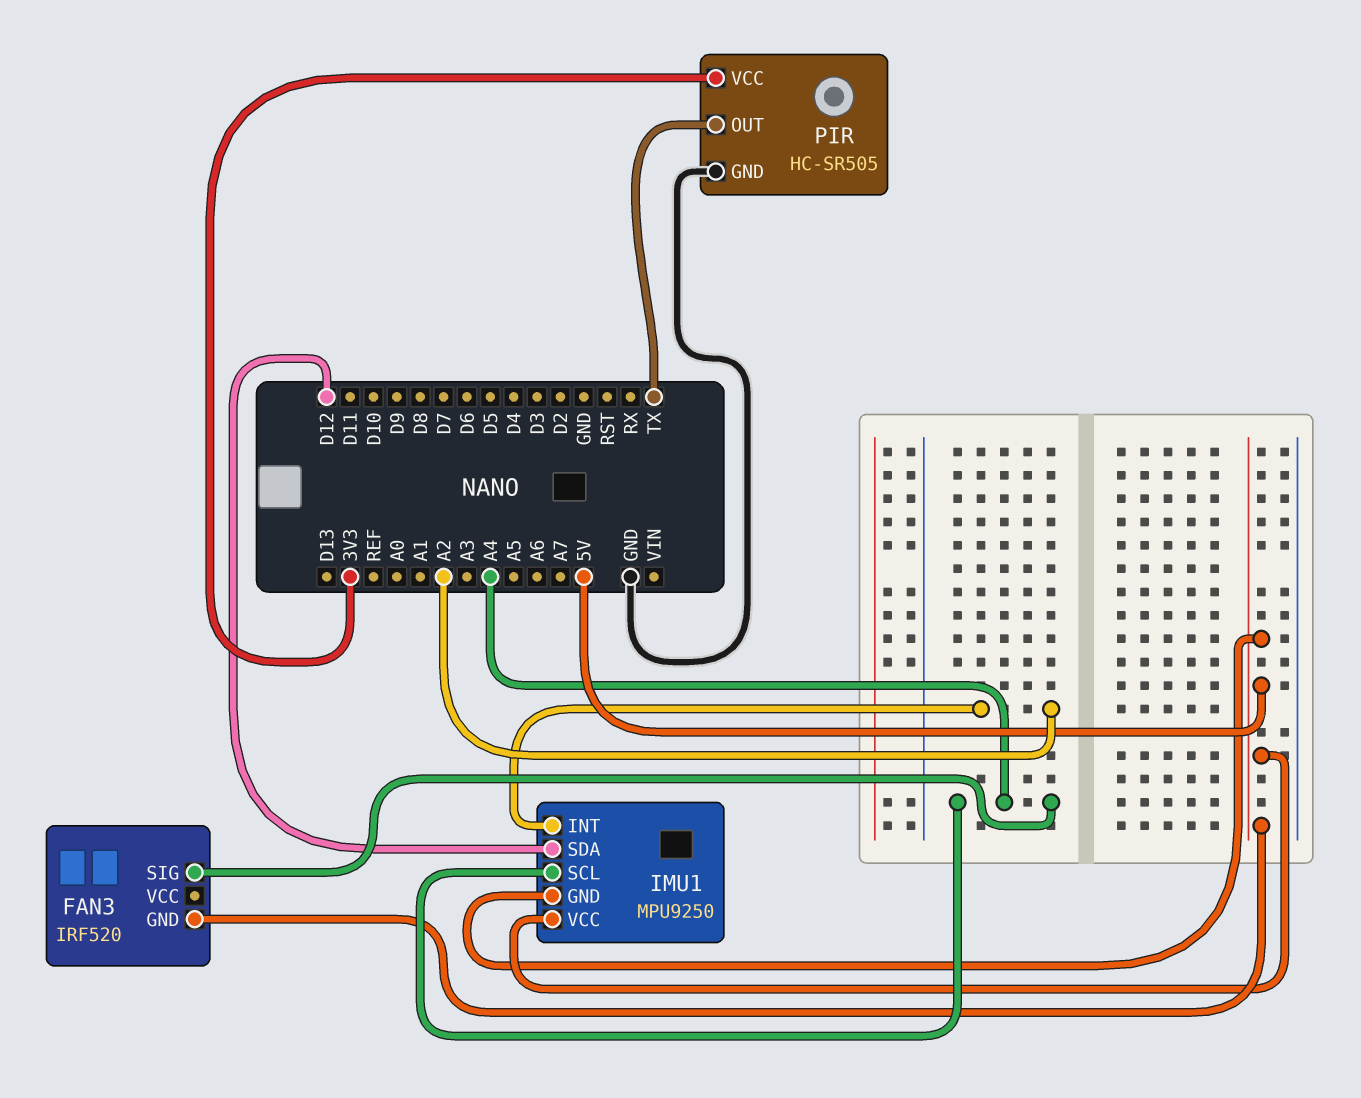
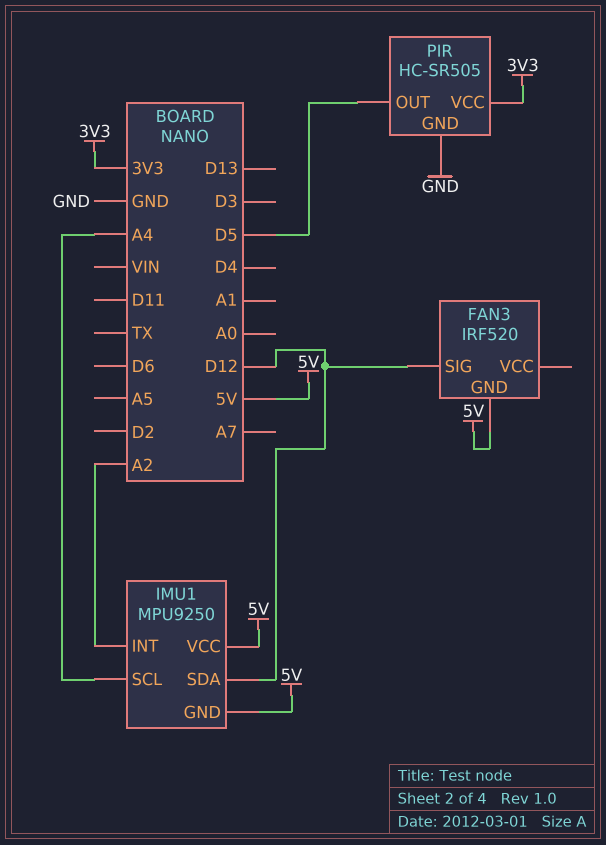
FAN3 pin SIG: A4 -> D12
PIR pin OUT: TX -> D5

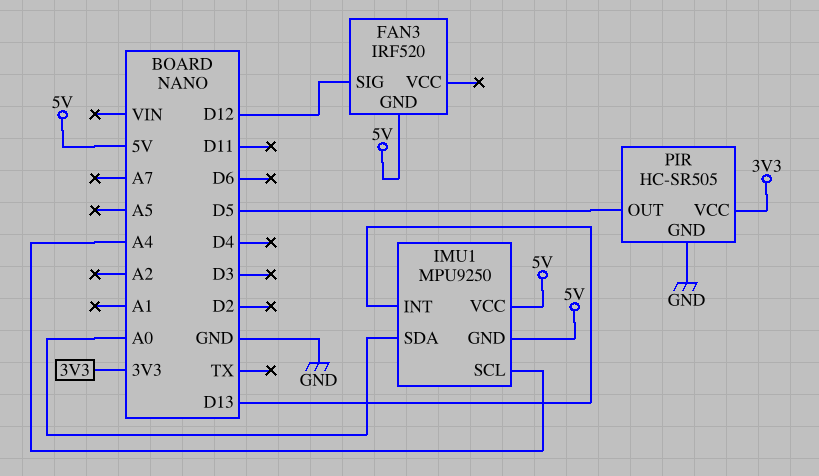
IMU1 pin INT: A2 -> D13
IMU1 pin SDA: D12 -> A0

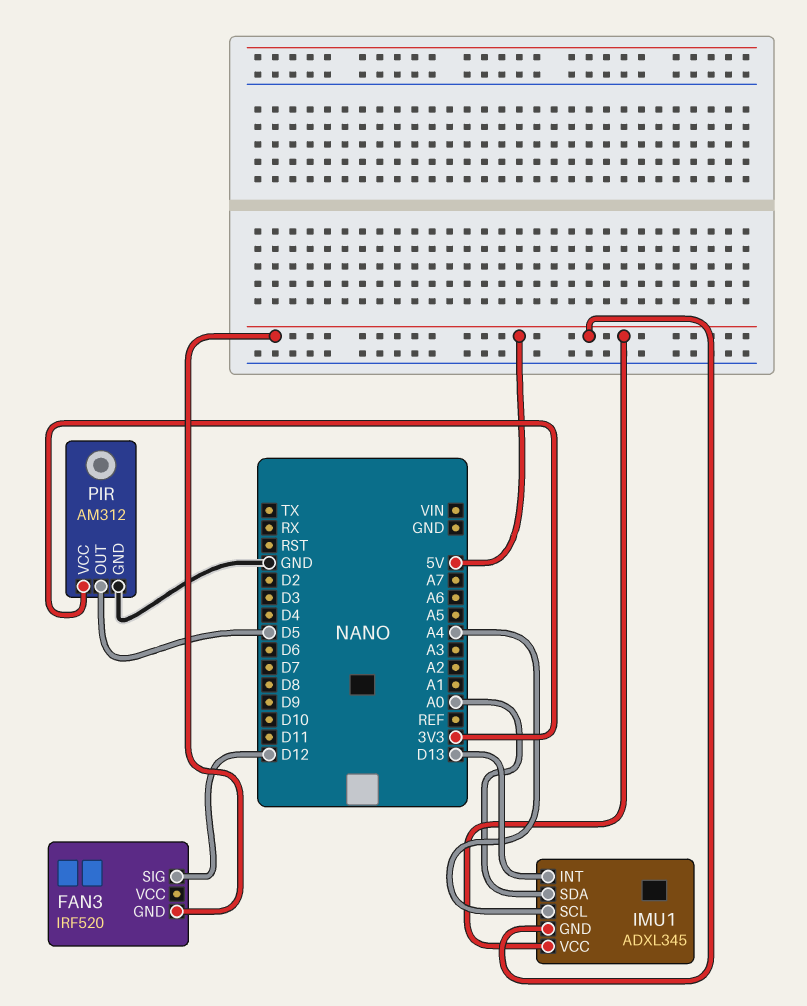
IMU1: MPU9250 -> ADXL345
PIR: HC-SR505 -> AM312

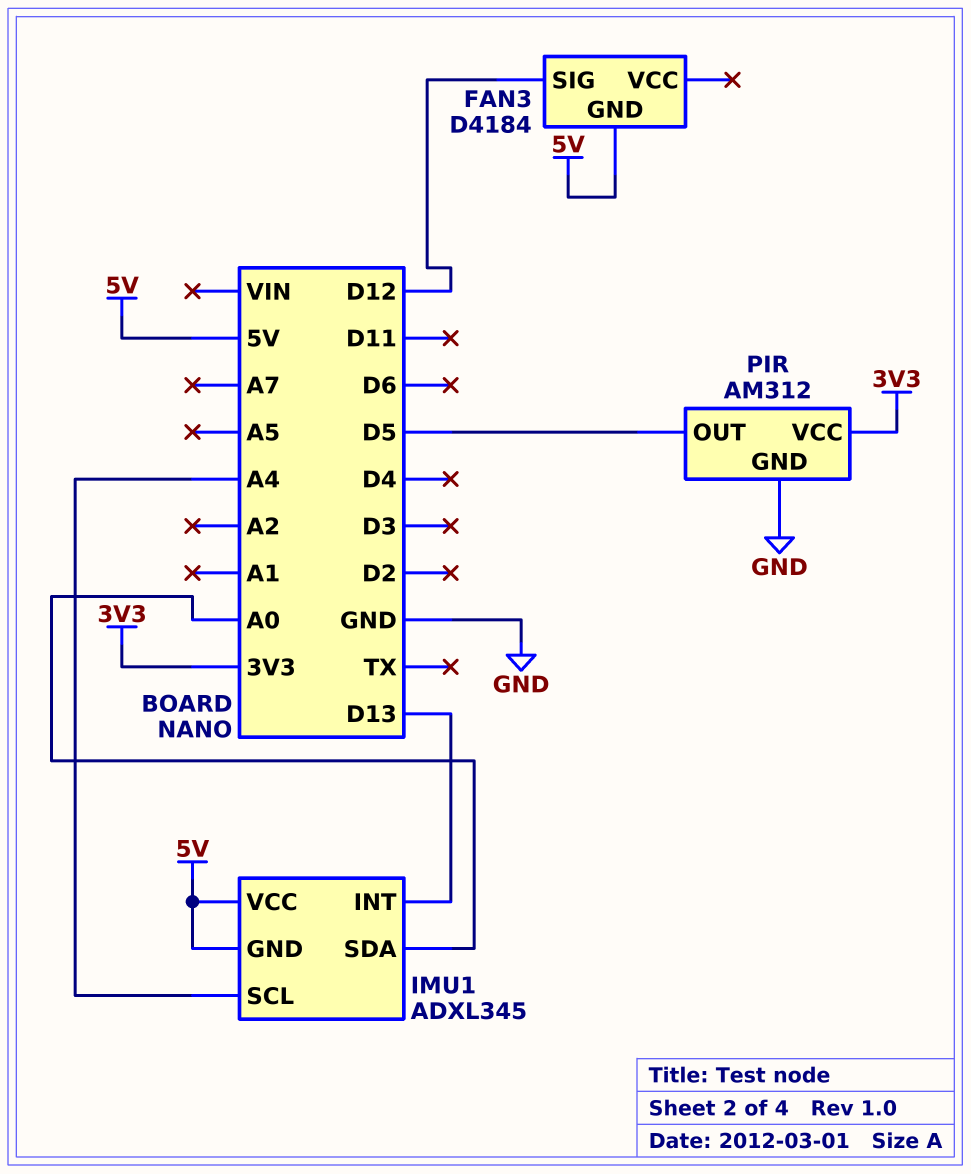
FAN3: IRF520 -> D4184

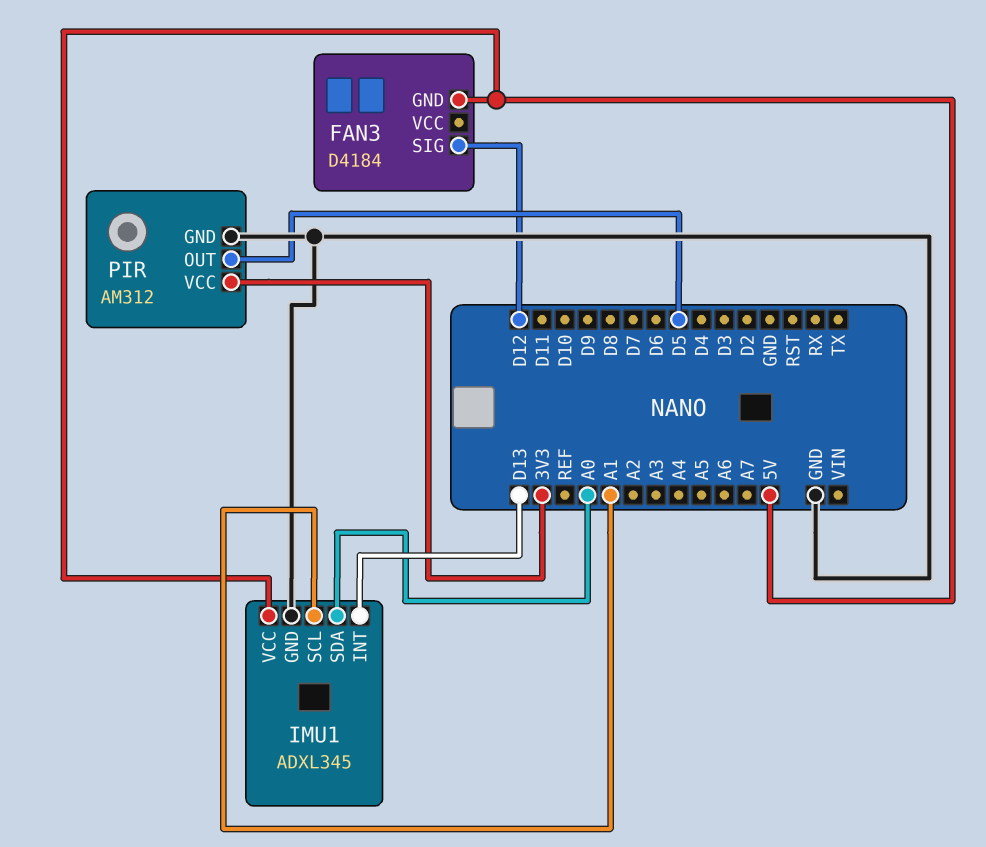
IMU1 pin GND: 5V -> GND
IMU1 pin SCL: A4 -> A1

